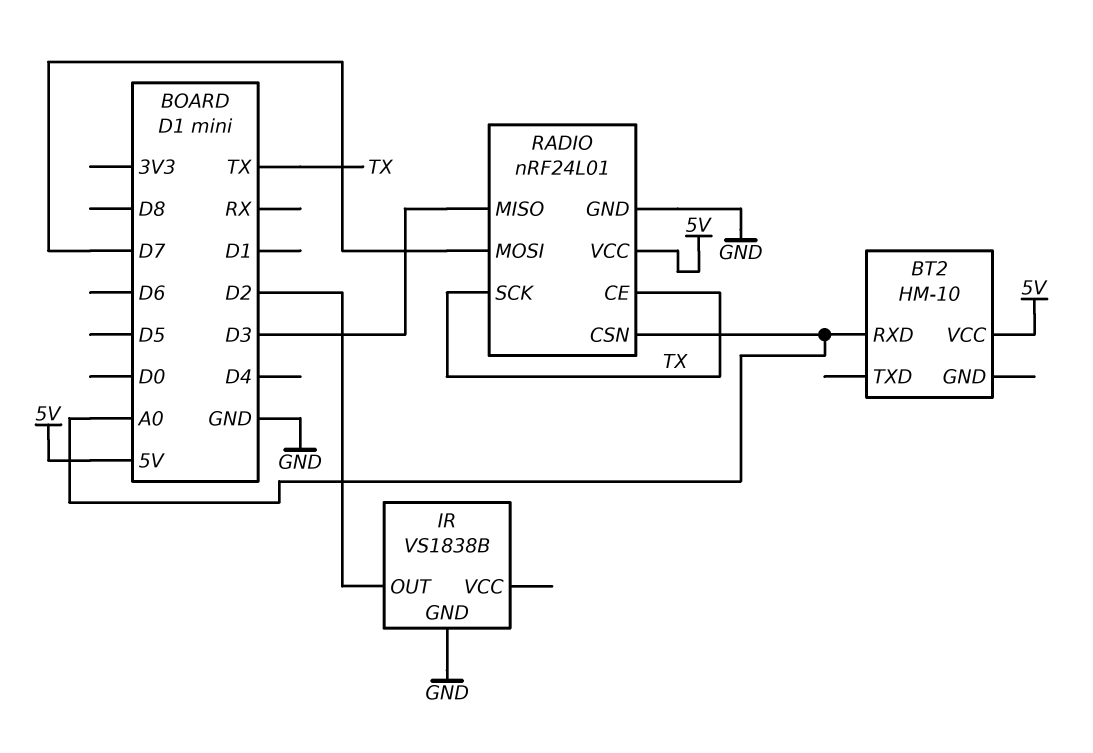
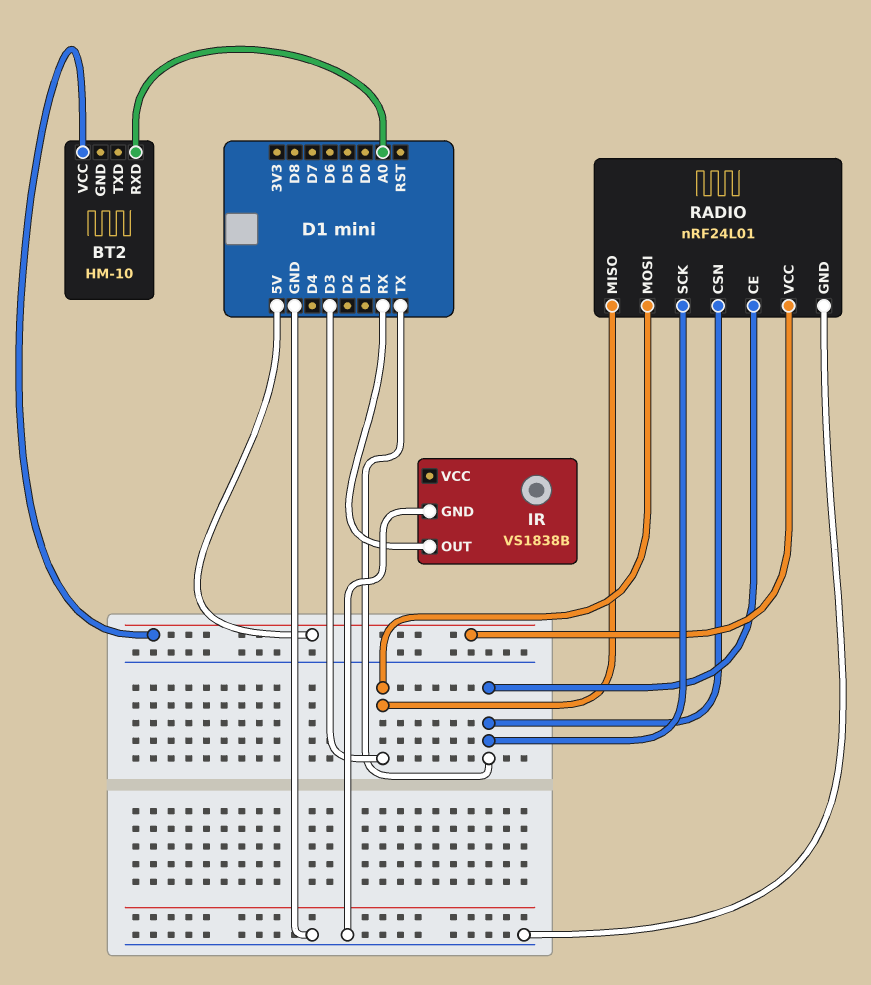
IR pin OUT: D2 -> RX
RADIO pin CSN: A0 -> TX
RADIO pin MOSI: D7 -> D3

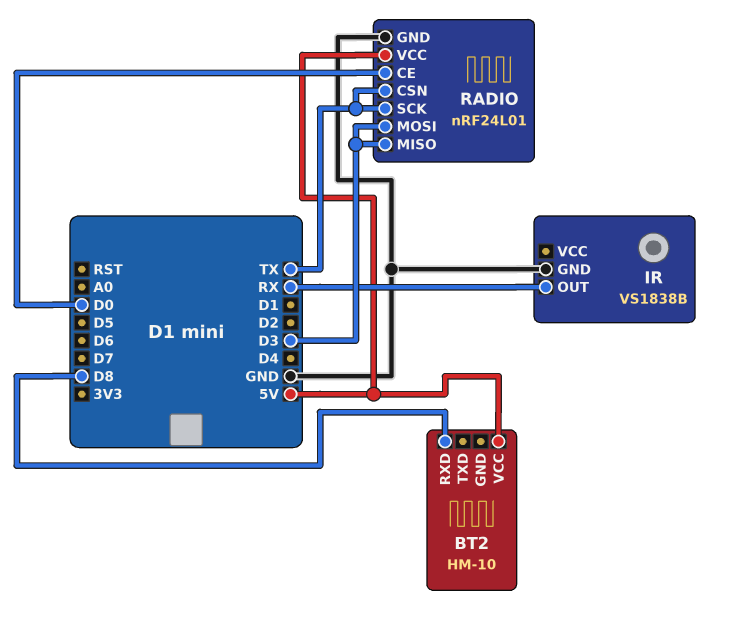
BT2 pin RXD: A0 -> D8
RADIO pin CE: TX -> D0

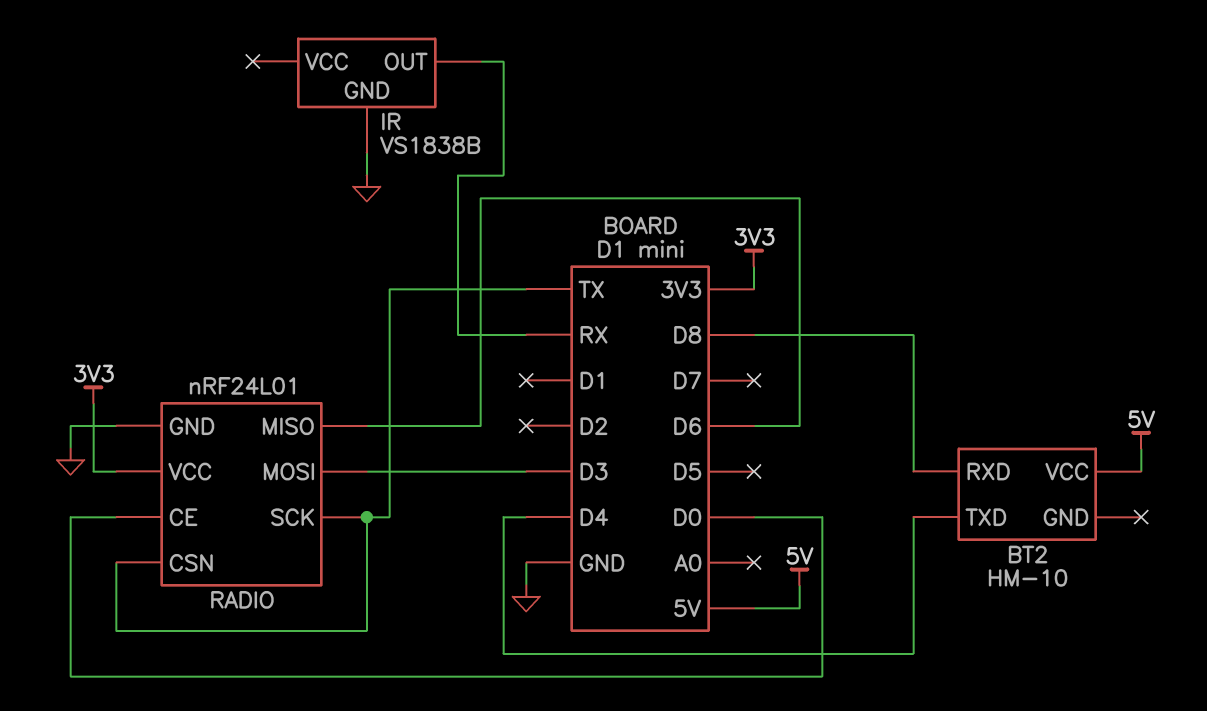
BT2 pin TXD: none -> D4
RADIO pin MISO: D3 -> D6
RADIO pin VCC: 5V -> 3V3

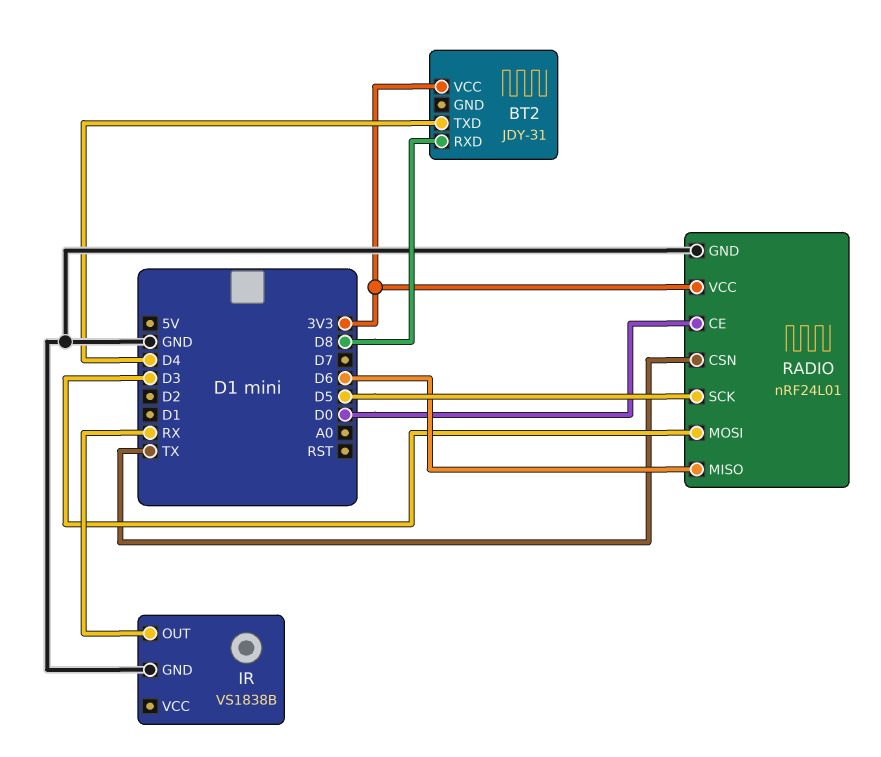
BT2: HM-10 -> JDY-31
BT2 pin VCC: 5V -> 3V3
RADIO pin SCK: TX -> D5

